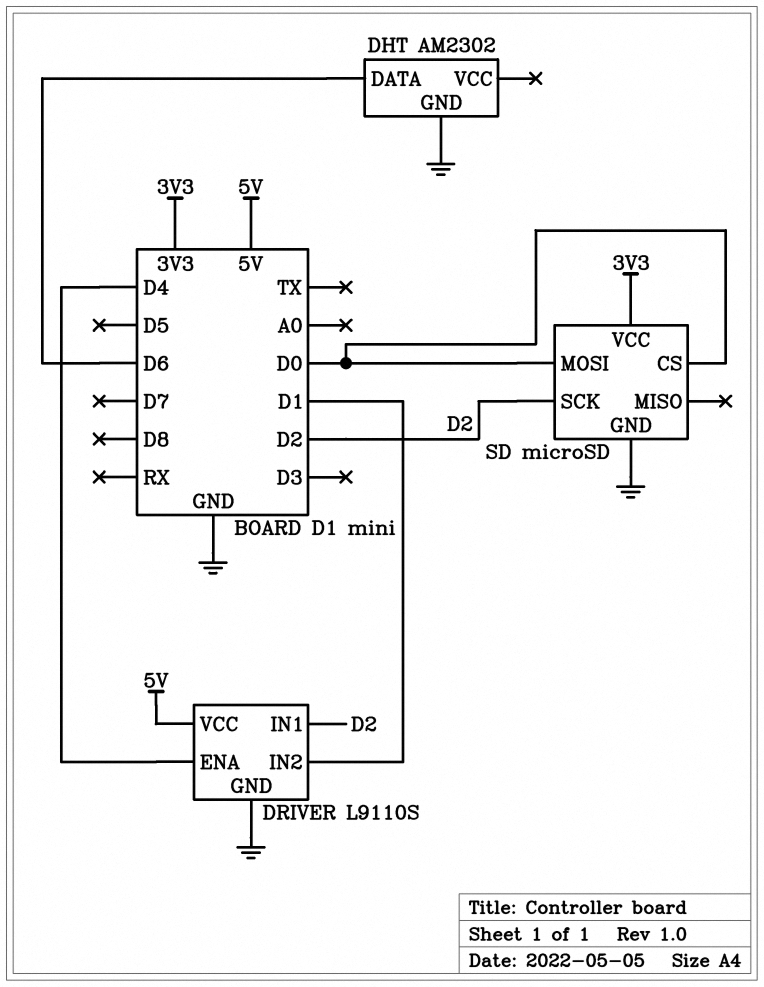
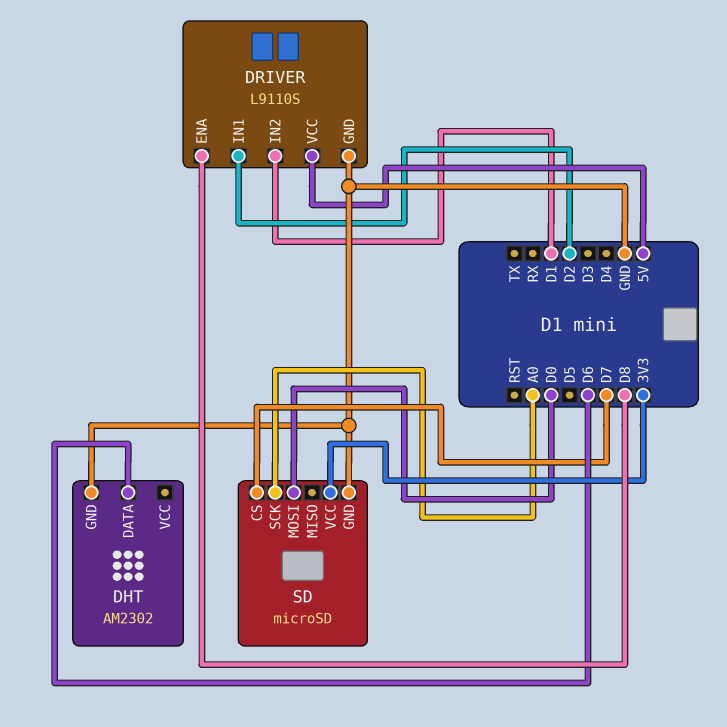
DRIVER pin ENA: D4 -> D8
SD pin CS: D0 -> D7
SD pin SCK: D2 -> A0

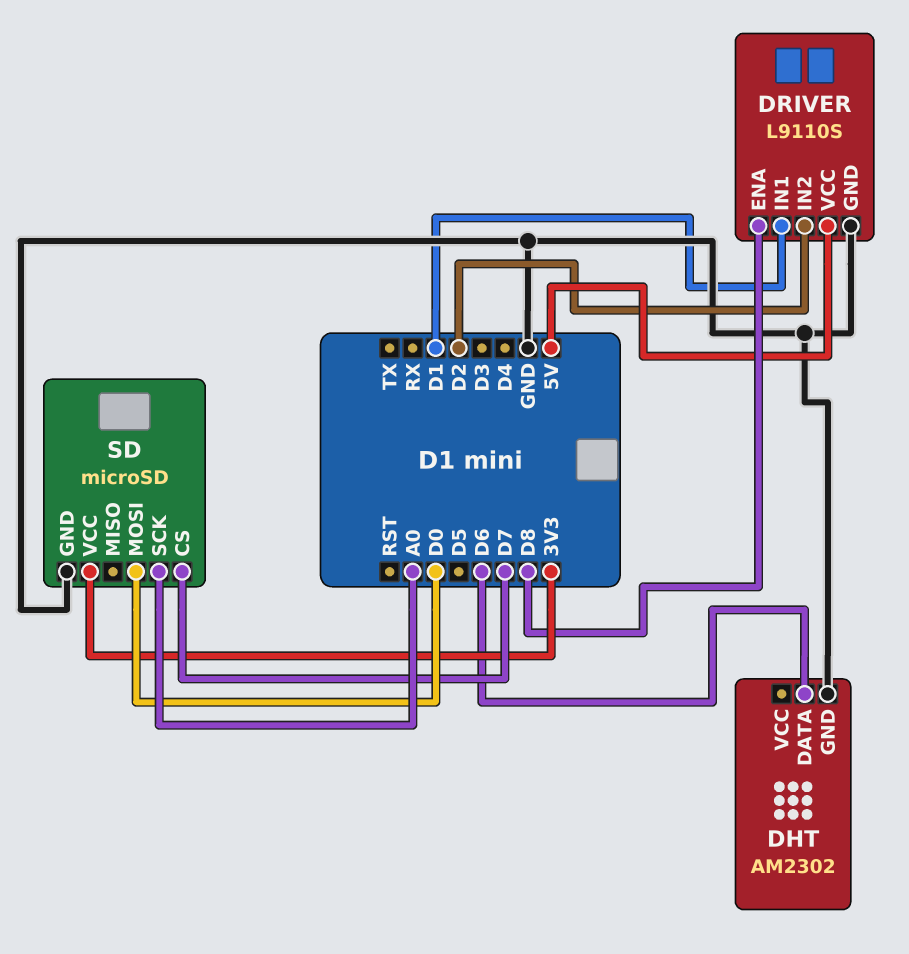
DRIVER pin IN1: D2 -> D1
DRIVER pin IN2: D1 -> D2

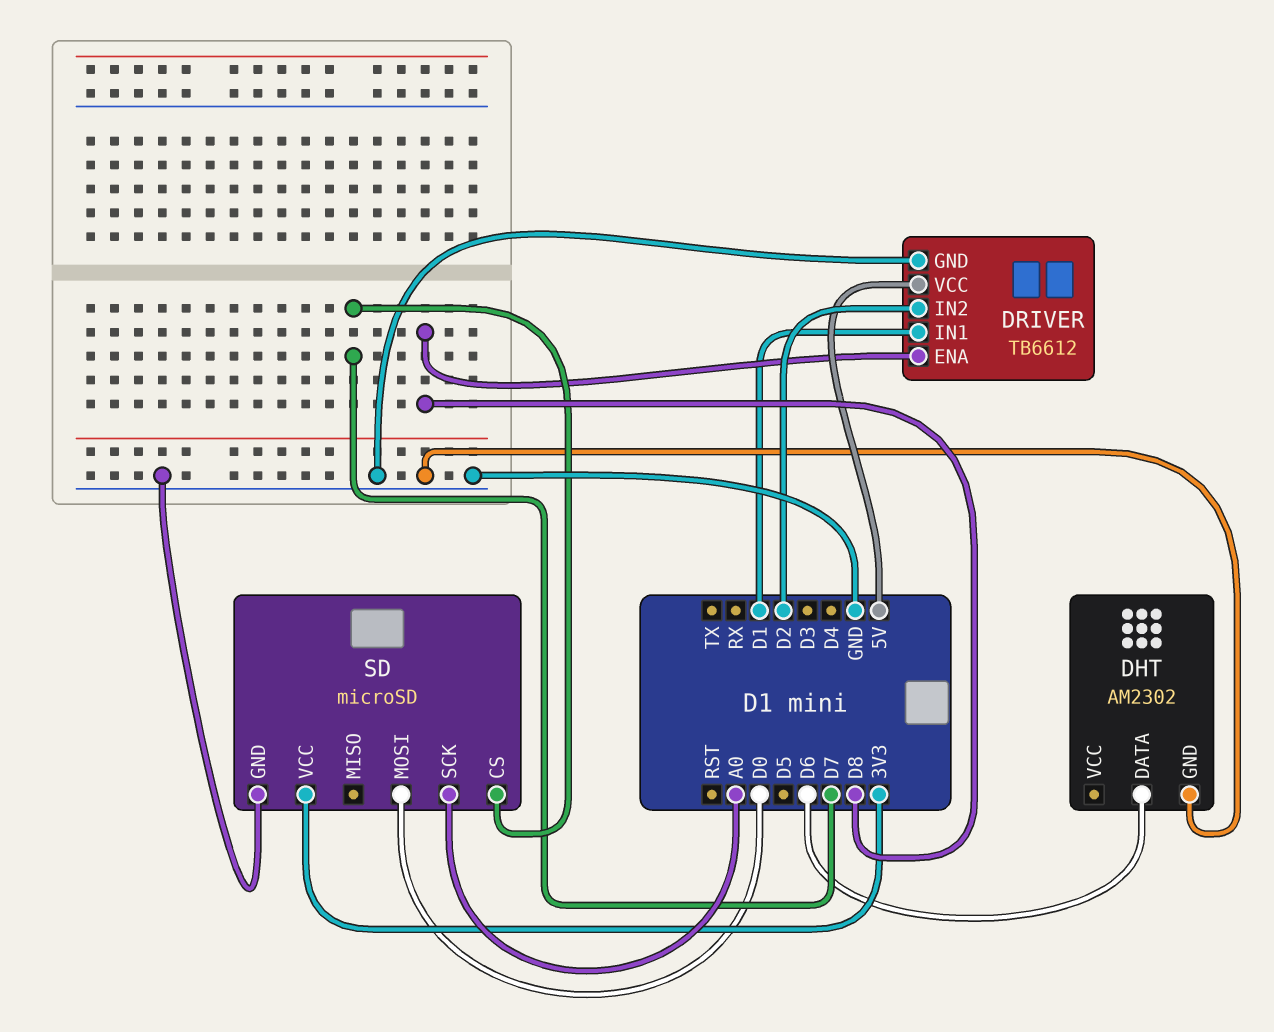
DRIVER: L9110S -> TB6612

